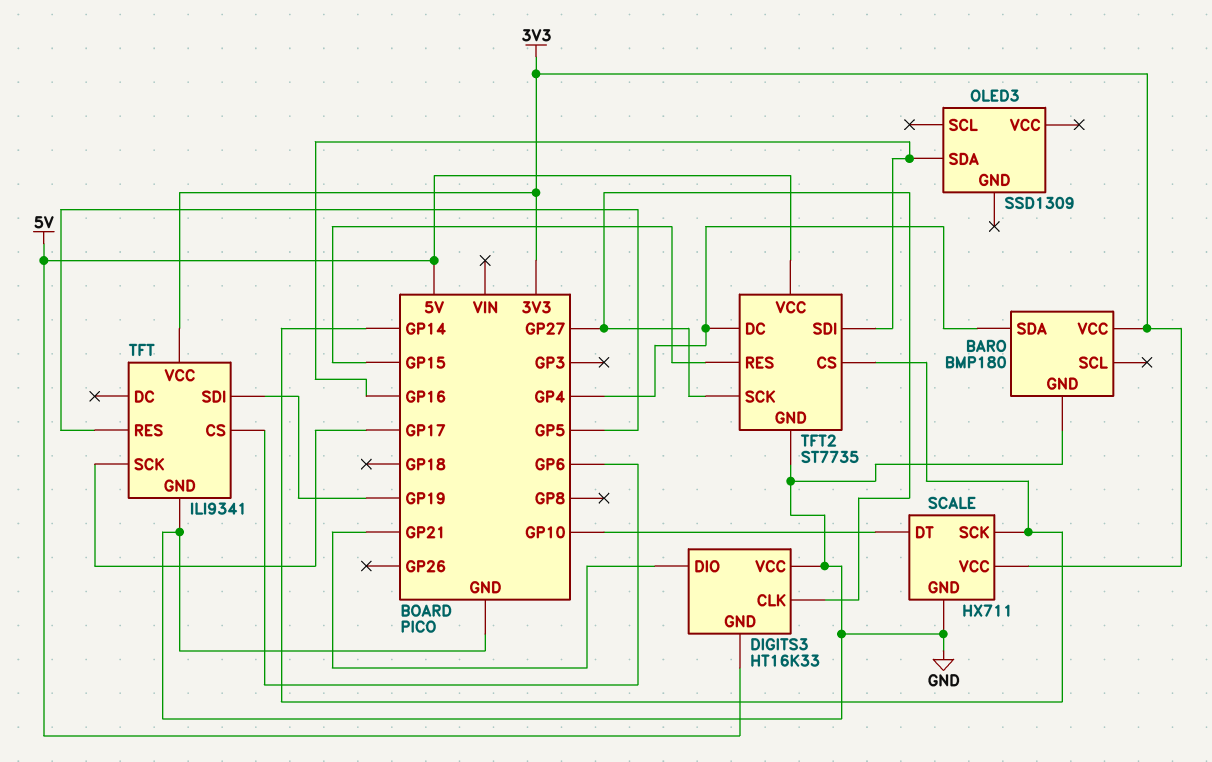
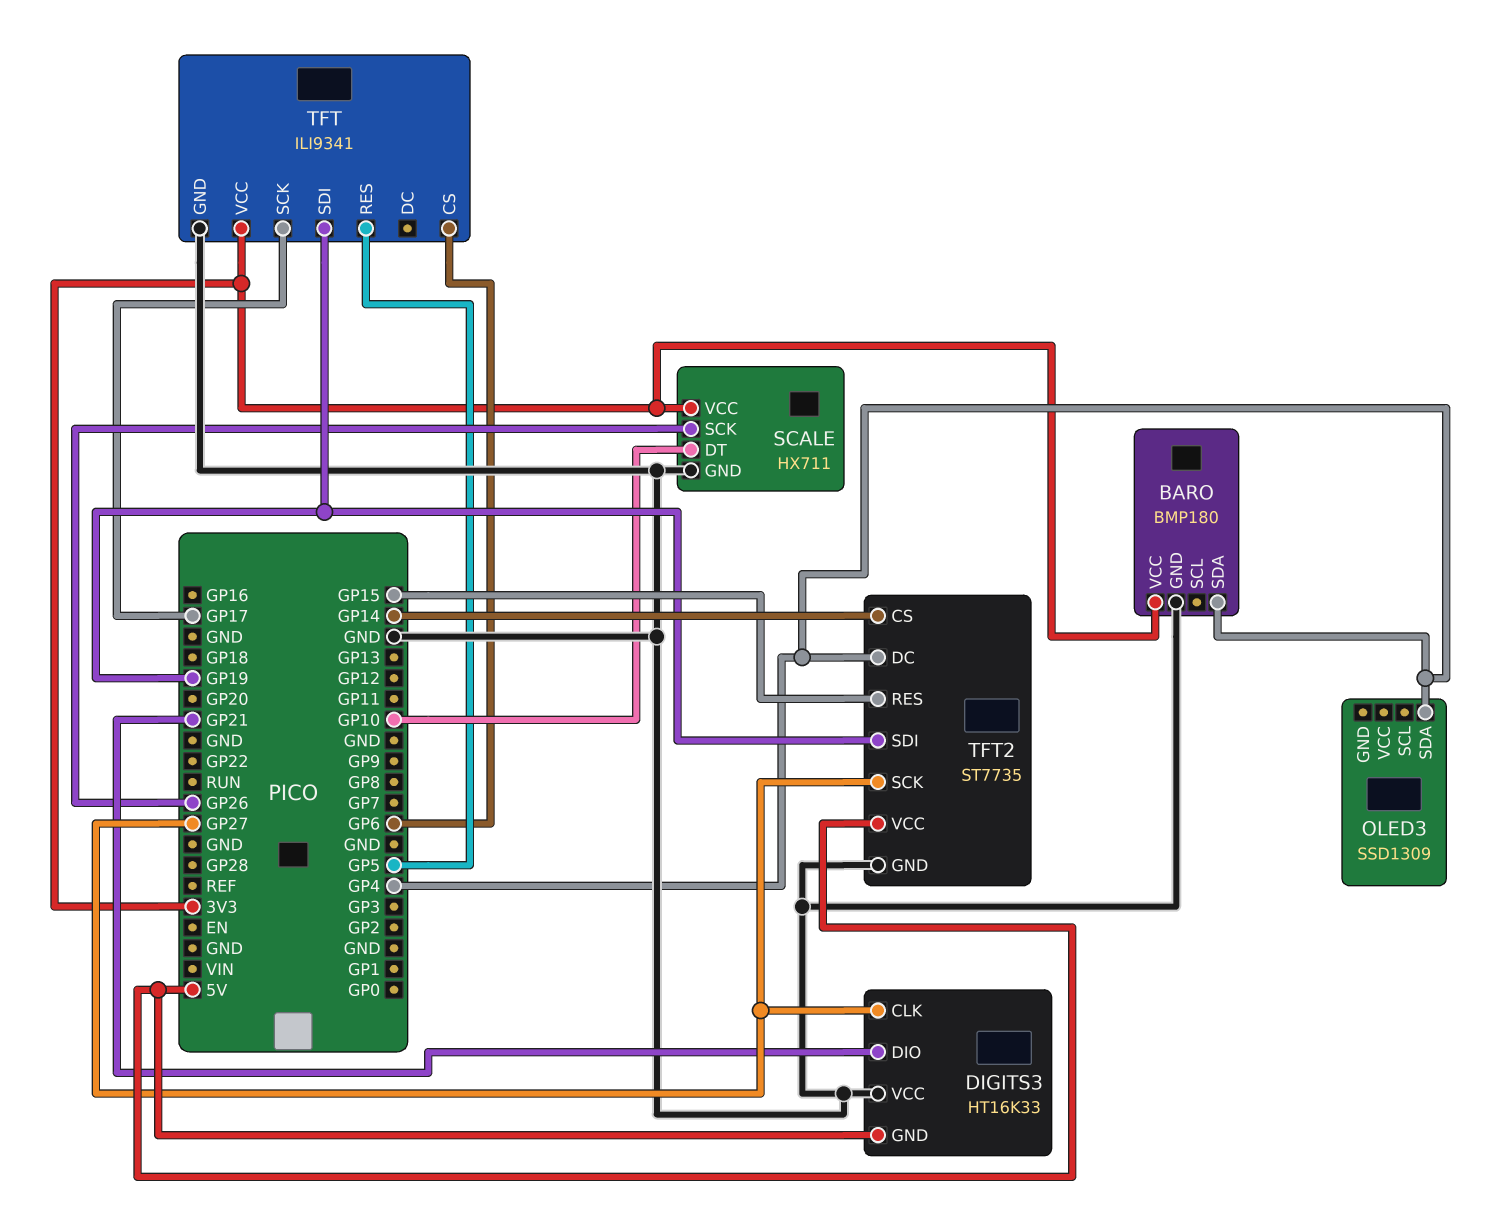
OLED3 pin SDA: GP16 -> GP4
SCALE pin SCK: GP14 -> GP26
TFT2 pin SDI: GP16 -> GP19

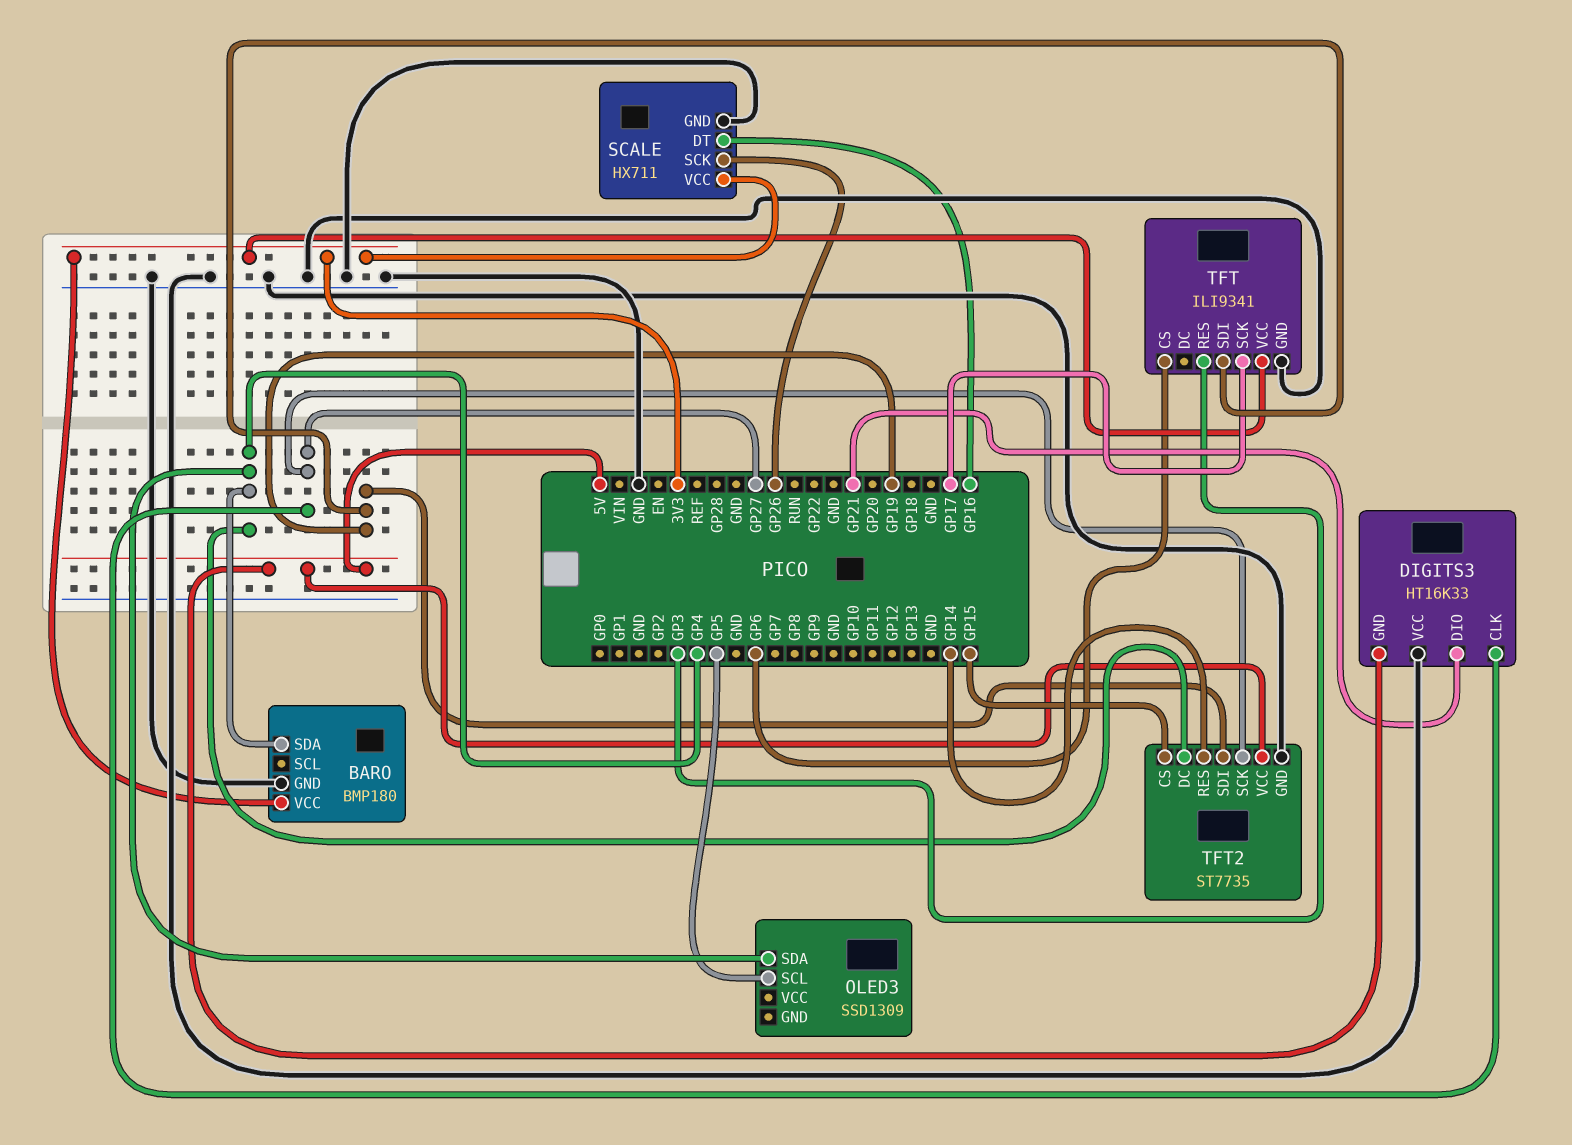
OLED3 pin SCL: none -> GP5
SCALE pin DT: GP10 -> GP16
TFT pin RES: GP5 -> GP3
TFT2 pin CS: GP14 -> GP15
TFT2 pin RES: GP15 -> GP14

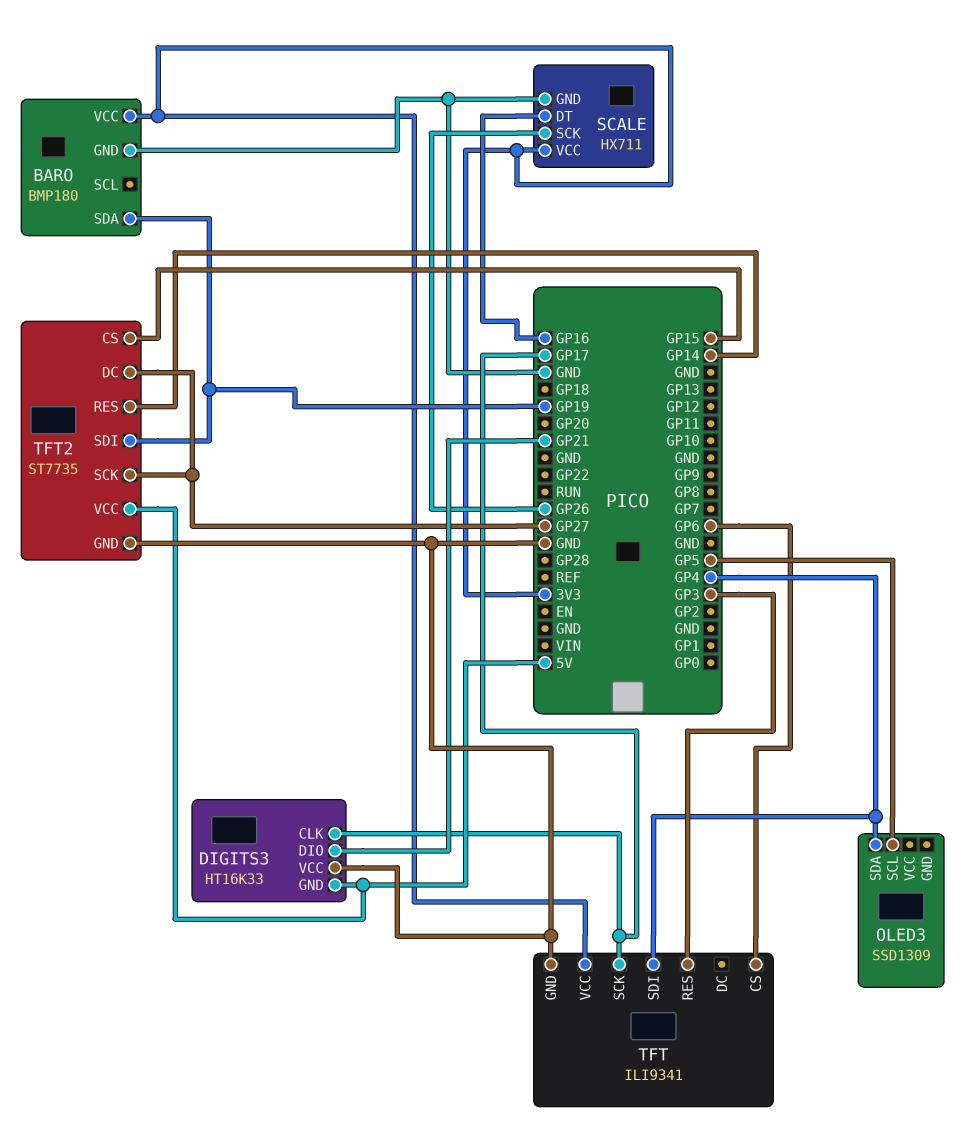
BARO pin SDA: GP4 -> GP19
DIGITS3 pin CLK: GP27 -> GP17
TFT pin SDI: GP19 -> GP4
TFT2 pin DC: GP4 -> GP27

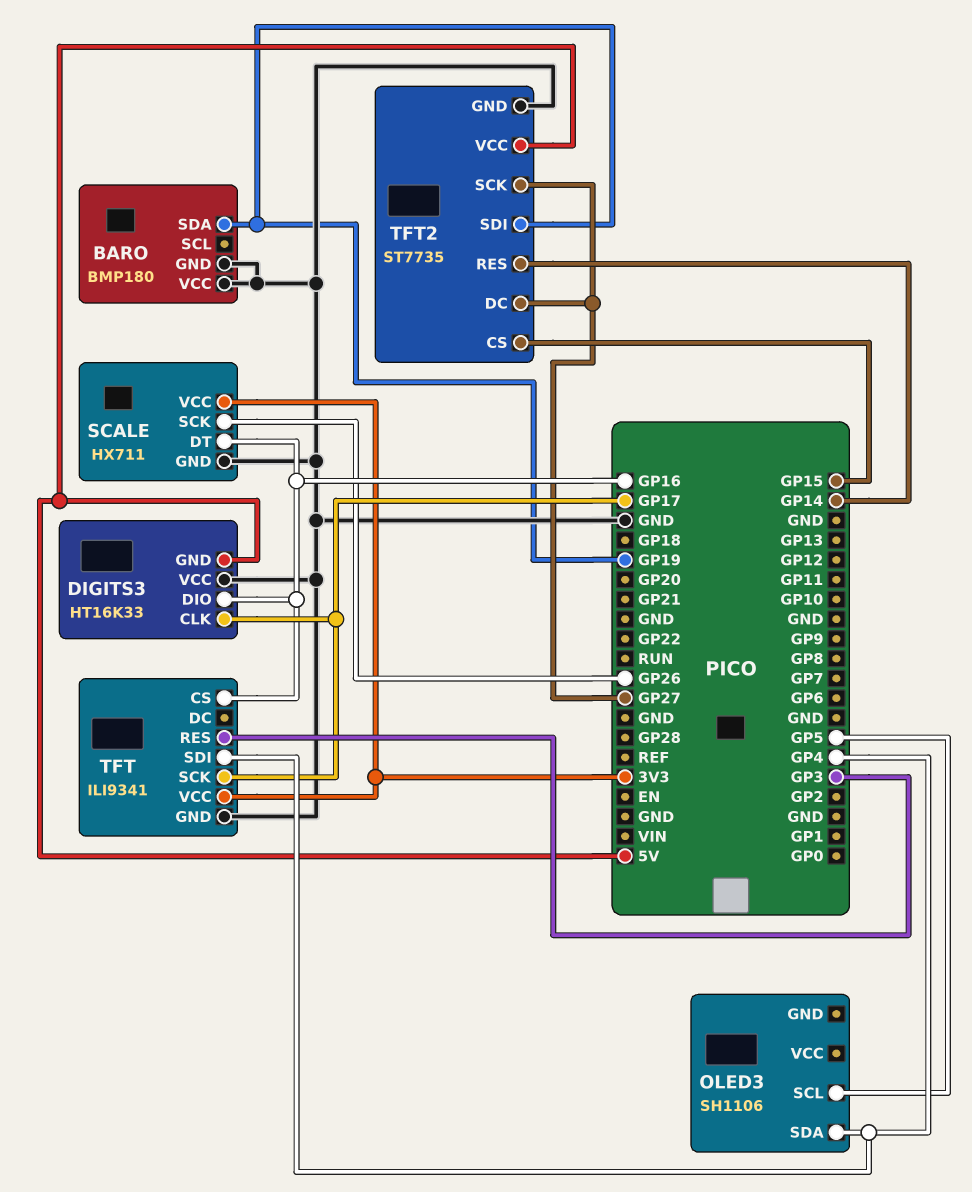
BARO pin VCC: 3V3 -> GND
DIGITS3 pin DIO: GP21 -> GP16
OLED3: SSD1309 -> SH1106
TFT pin CS: GP6 -> GP16

